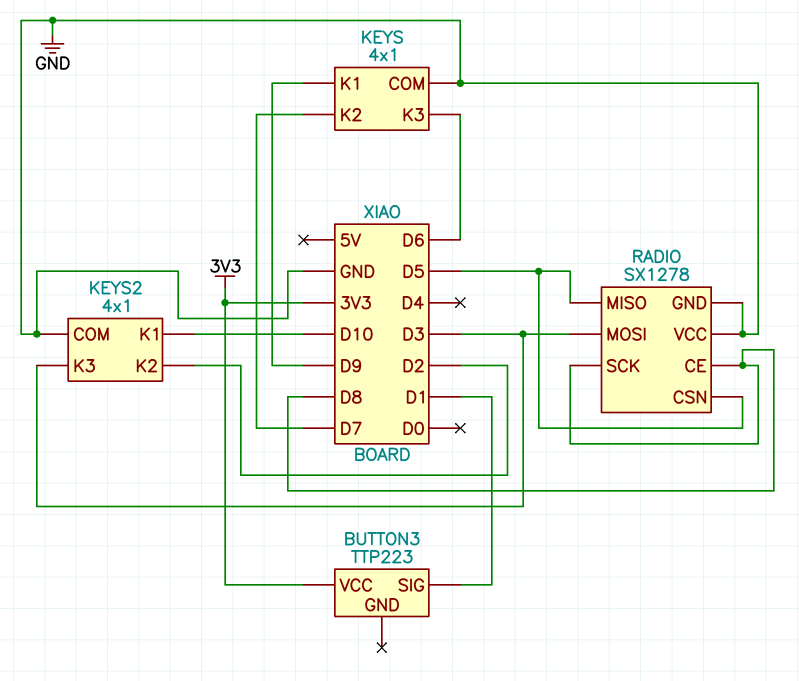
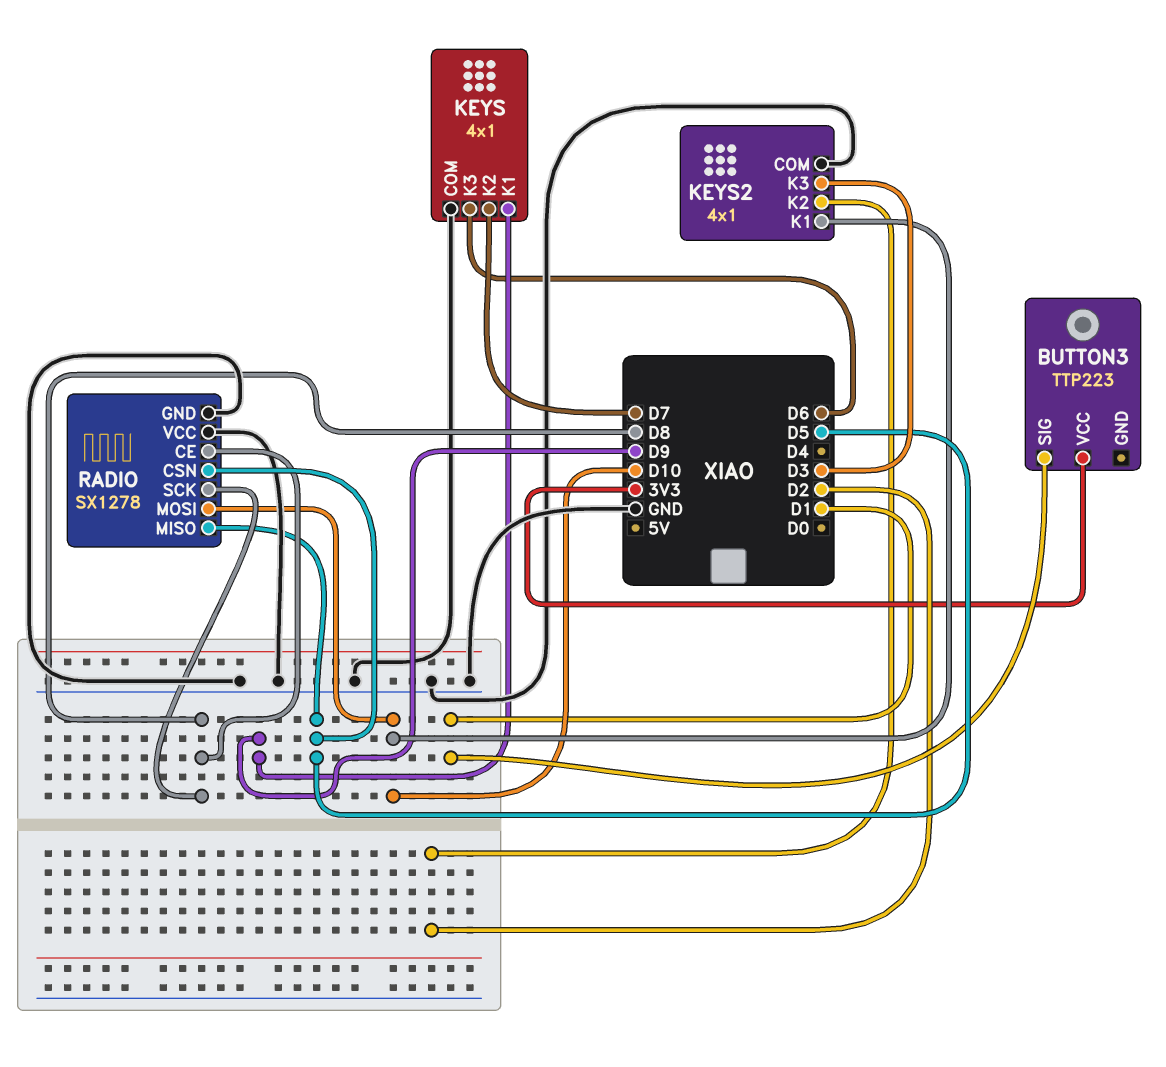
RADIO pin MOSI: D3 -> D10

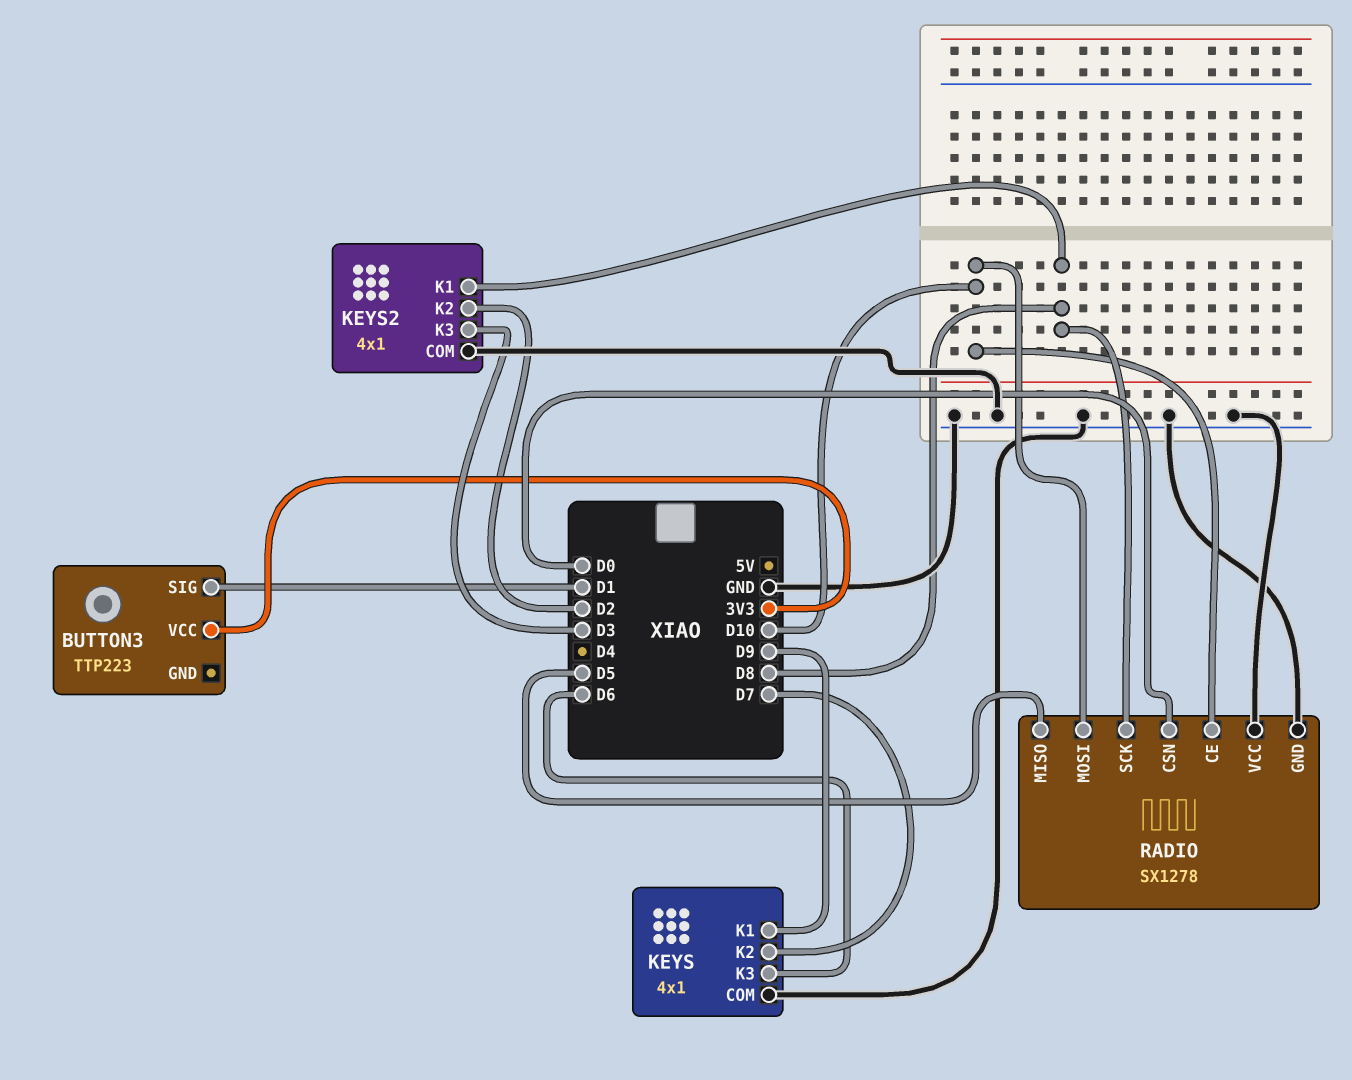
KEYS2 pin K1: D10 -> D8
RADIO pin CE: D8 -> D10
RADIO pin CSN: D5 -> D0

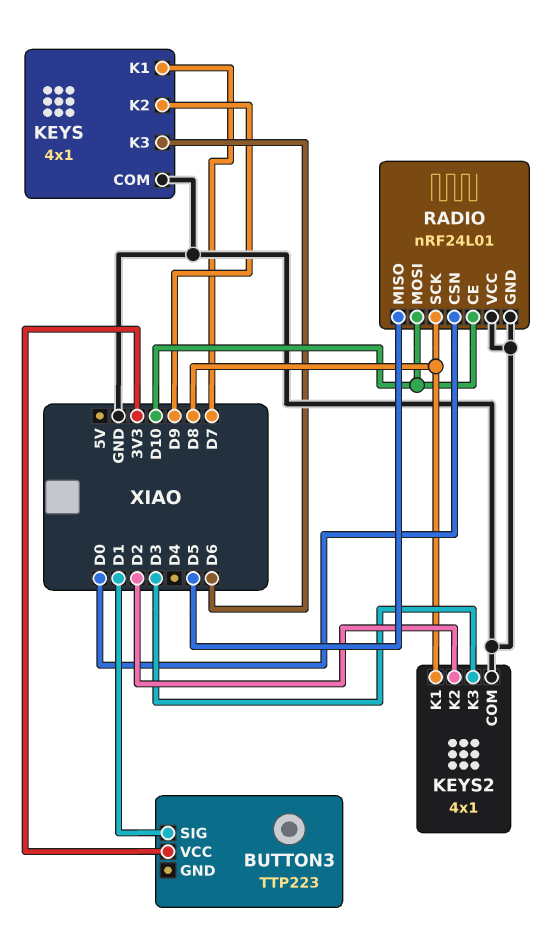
KEYS pin K1: D9 -> D7
KEYS pin K2: D7 -> D9
RADIO: SX1278 -> nRF24L01

